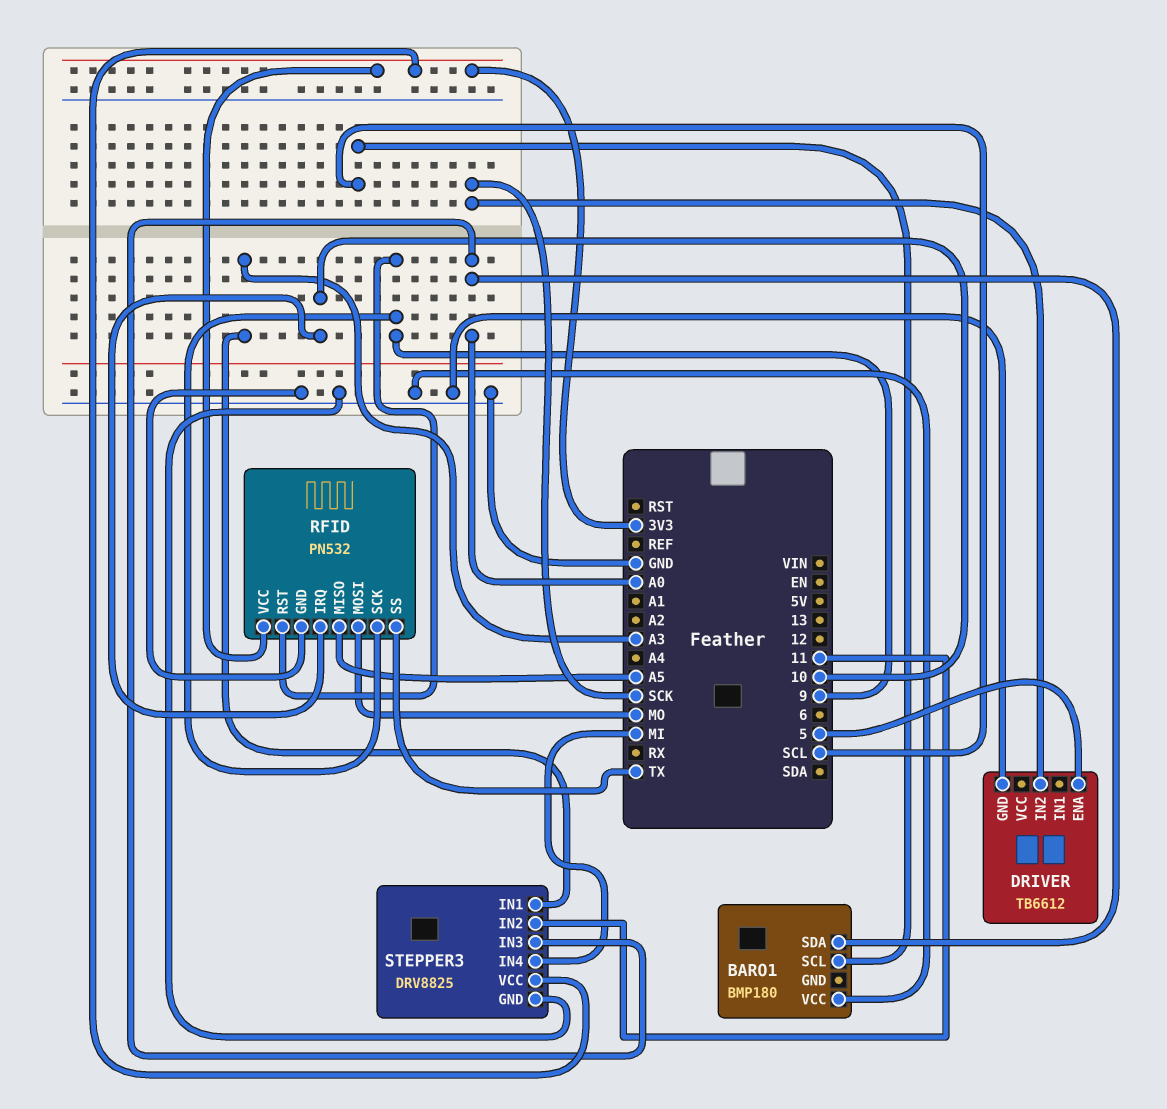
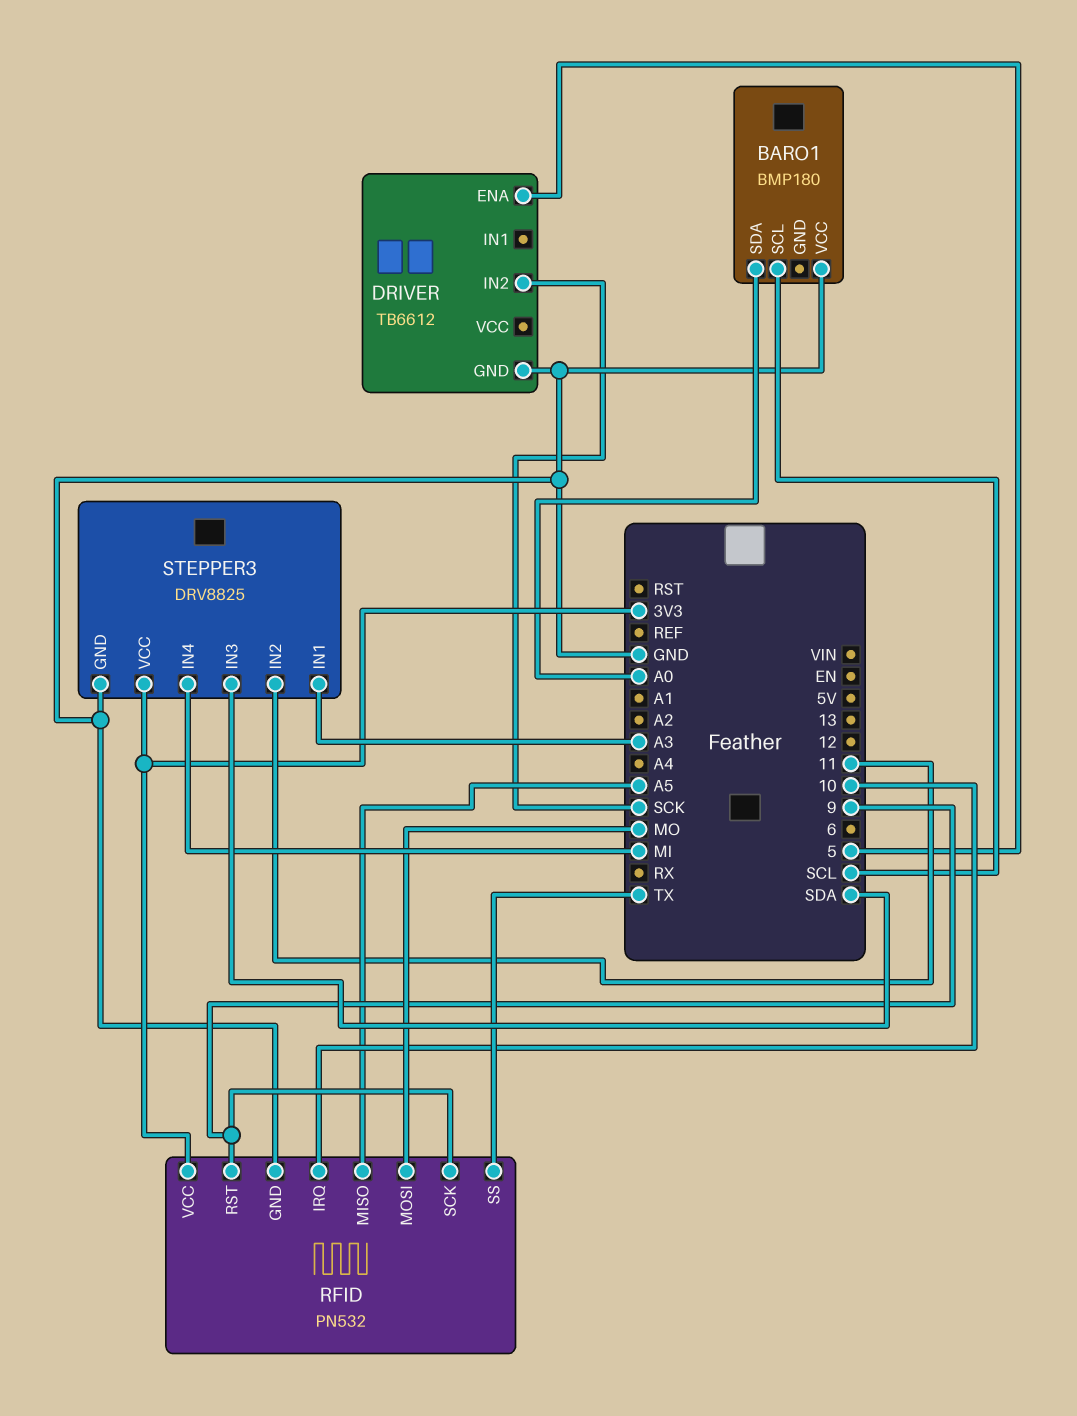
STEPPER3 pin IN3: A0 -> SDA

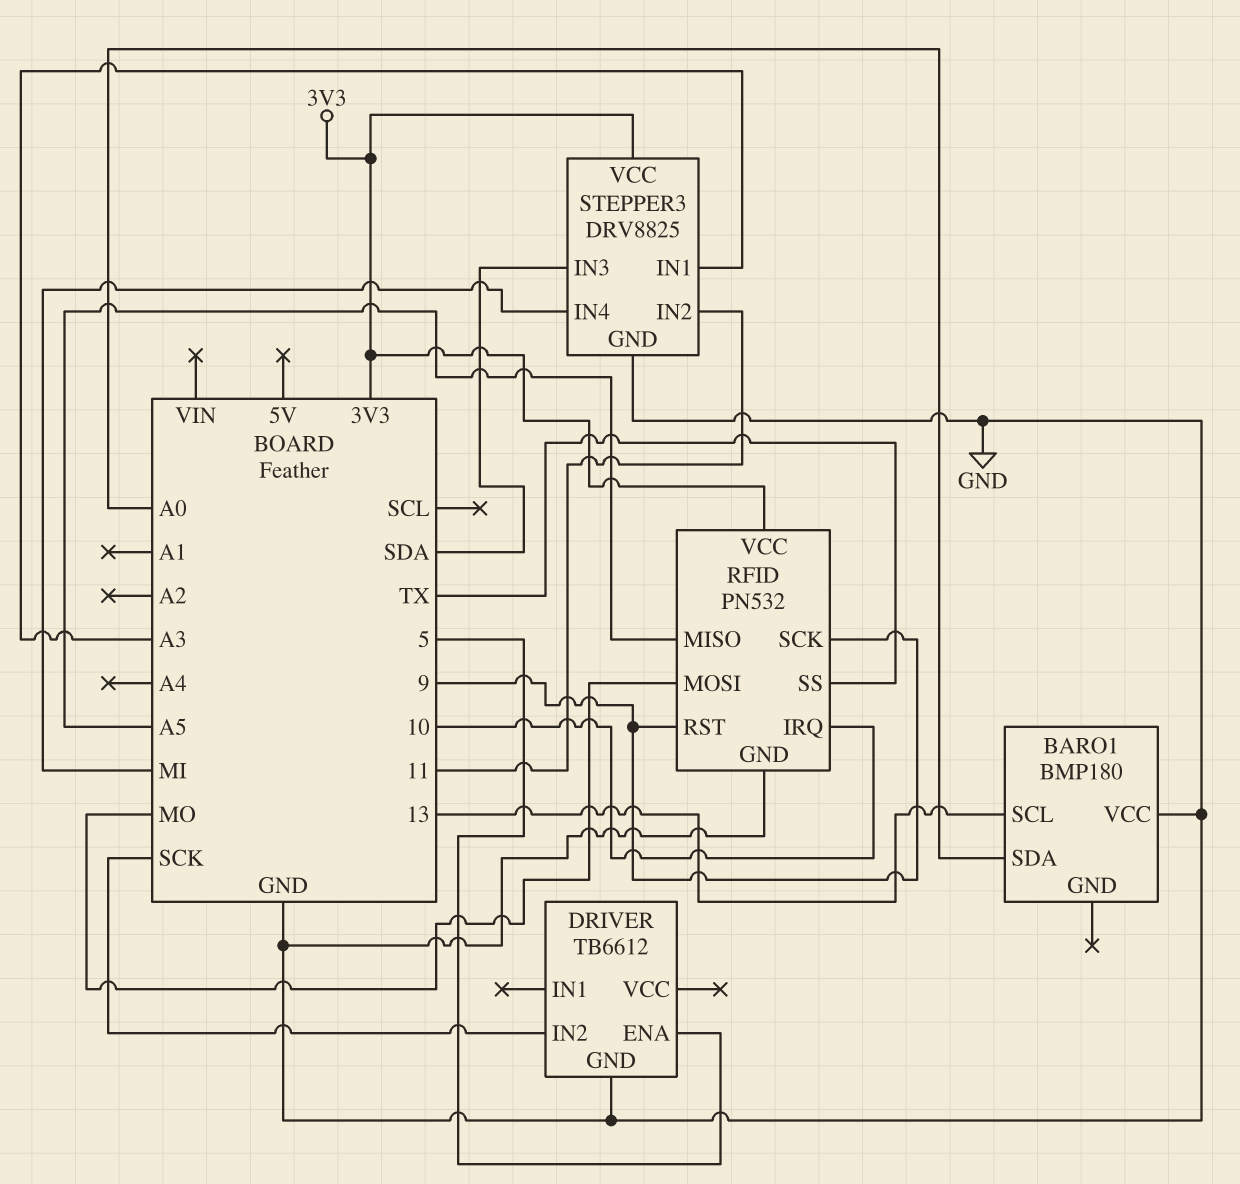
BARO1 pin SCL: SCL -> 13

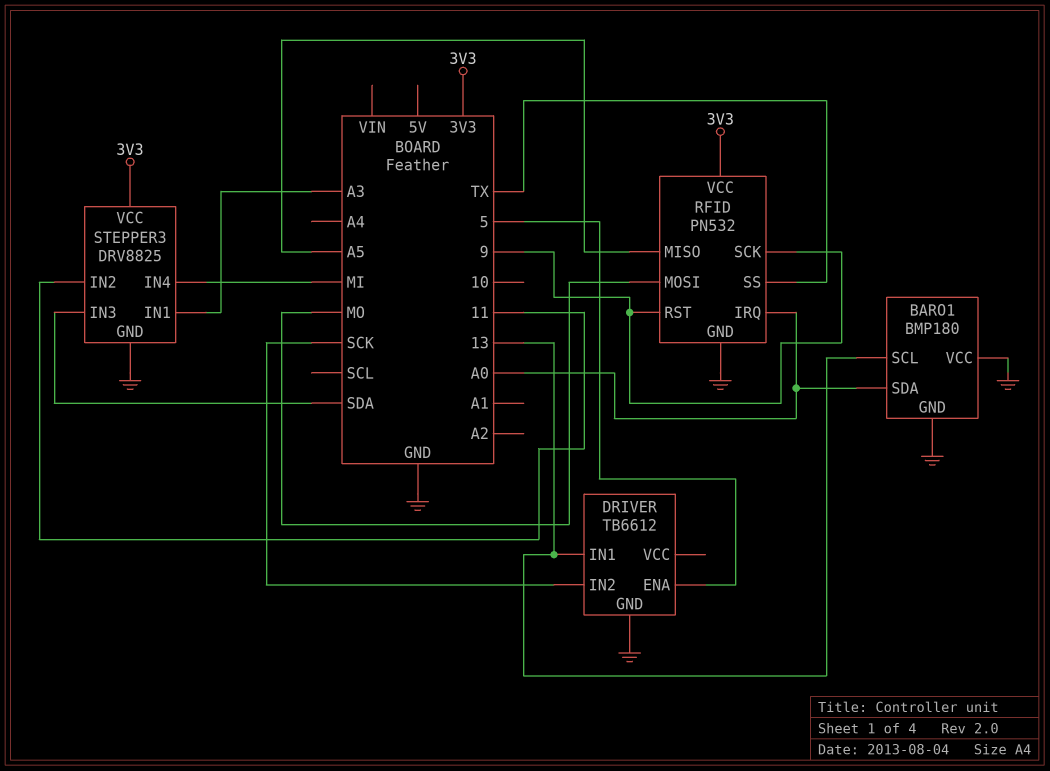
BARO1 pin GND: none -> GND
DRIVER pin IN1: none -> 13
RFID pin IRQ: 10 -> A0

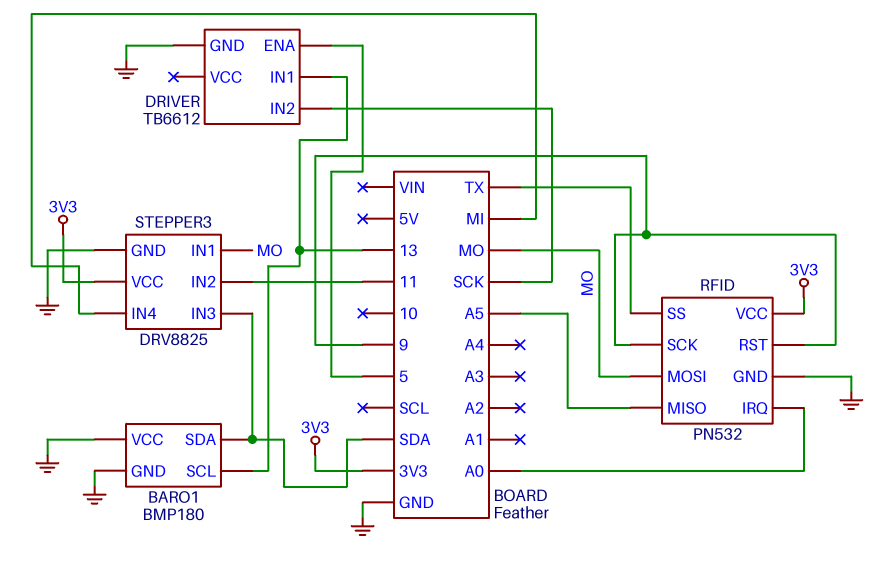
BARO1 pin SDA: A0 -> SDA
STEPPER3 pin IN1: A3 -> MO

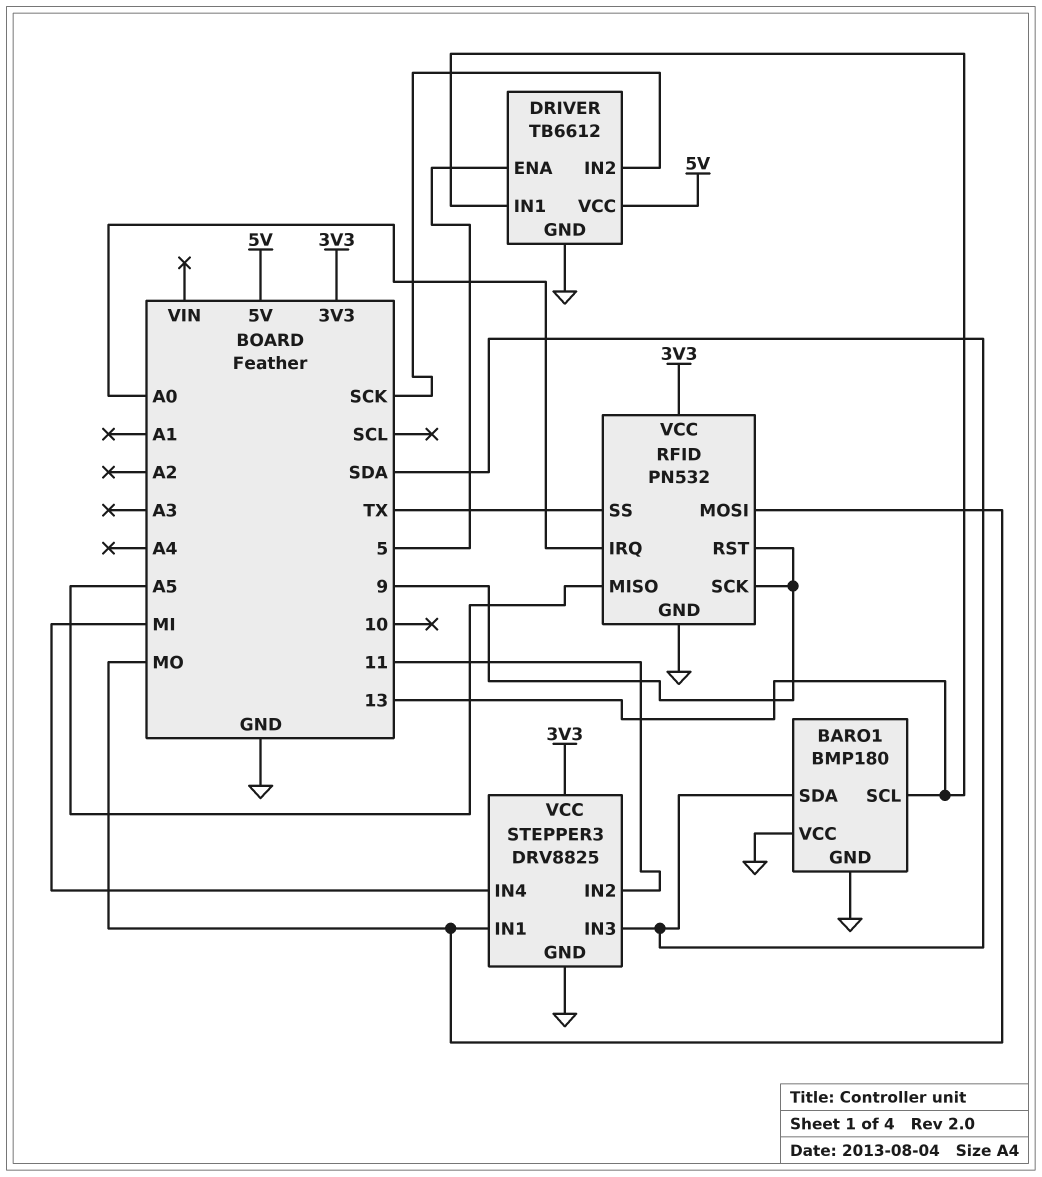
DRIVER pin VCC: none -> 5V

